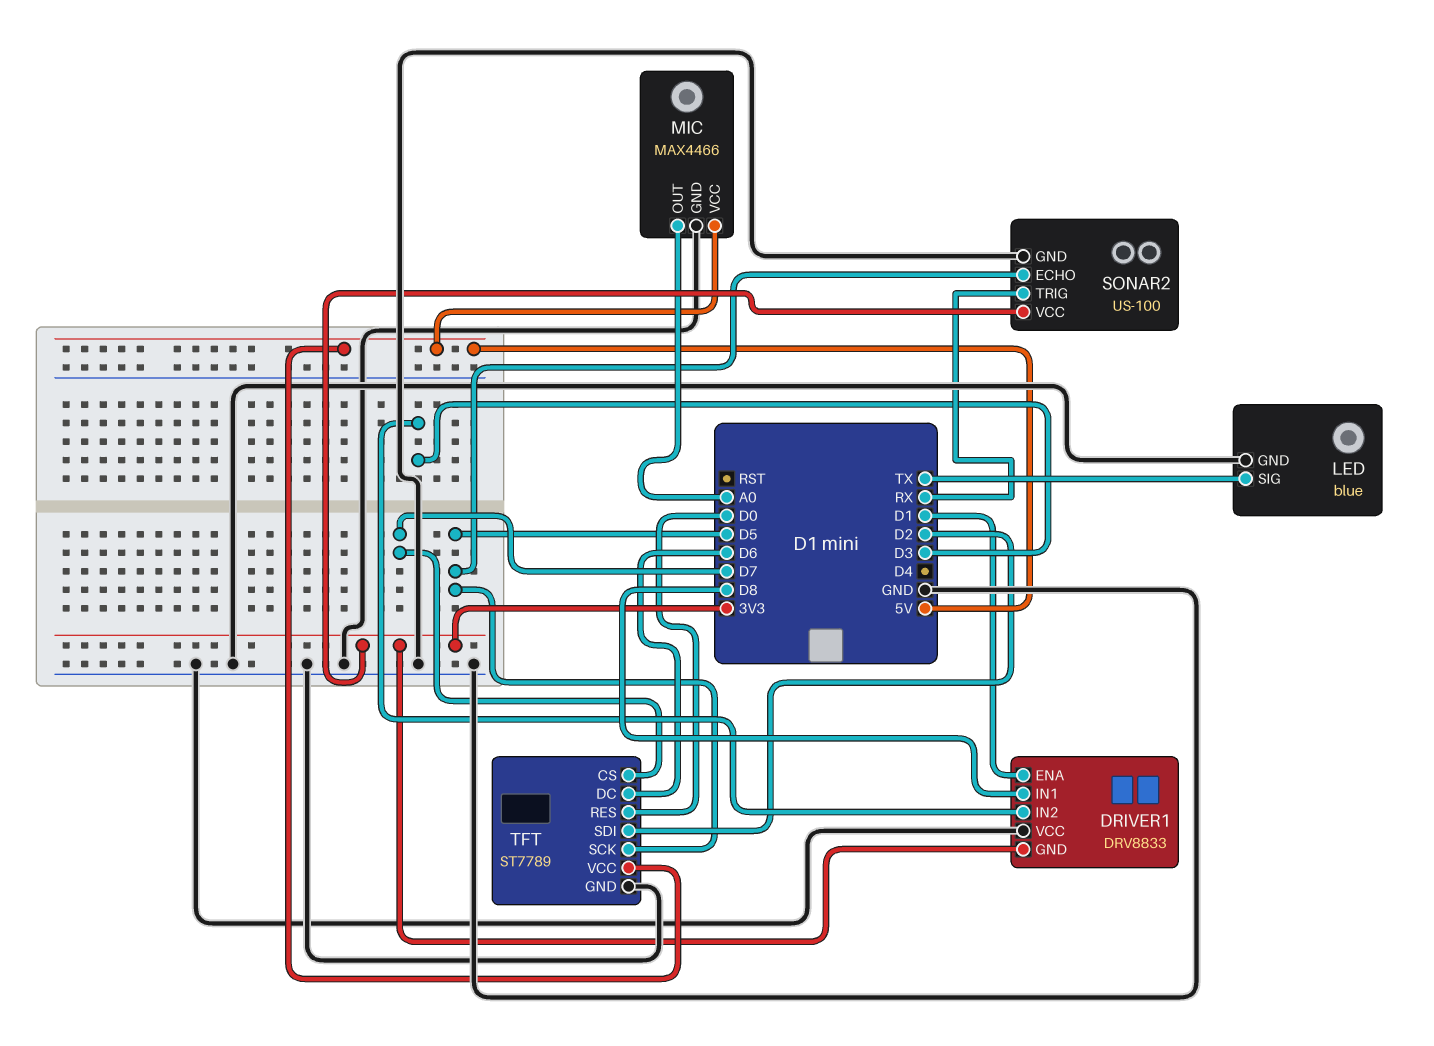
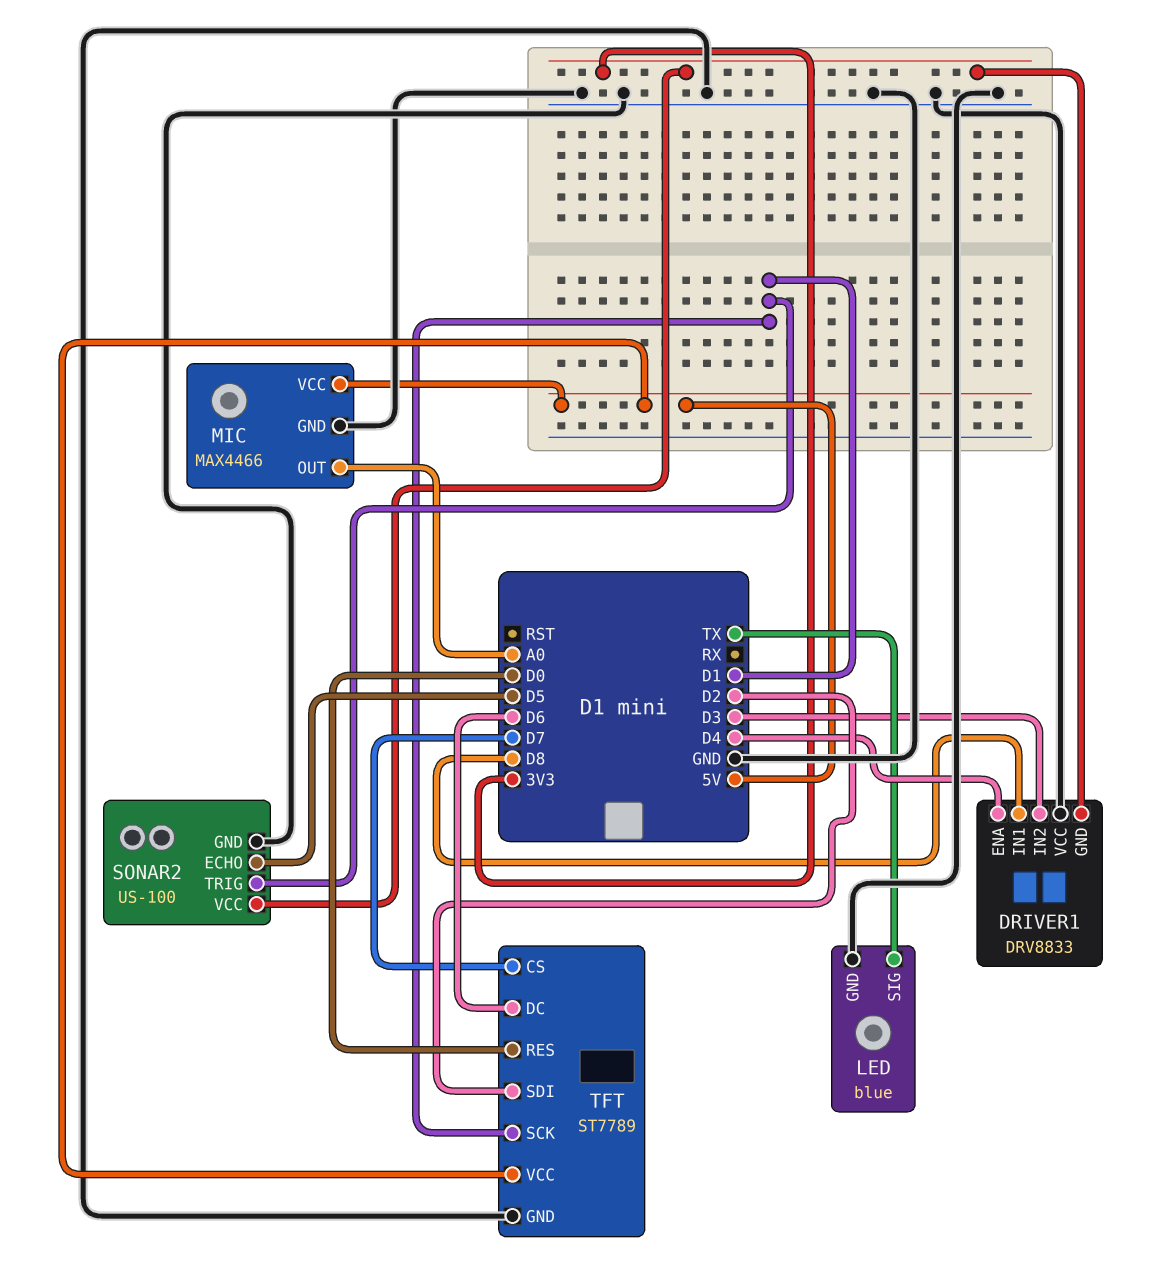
DRIVER1 pin ENA: D1 -> D4
SONAR2 pin TRIG: RX -> D1
TFT pin SCK: D5 -> D1

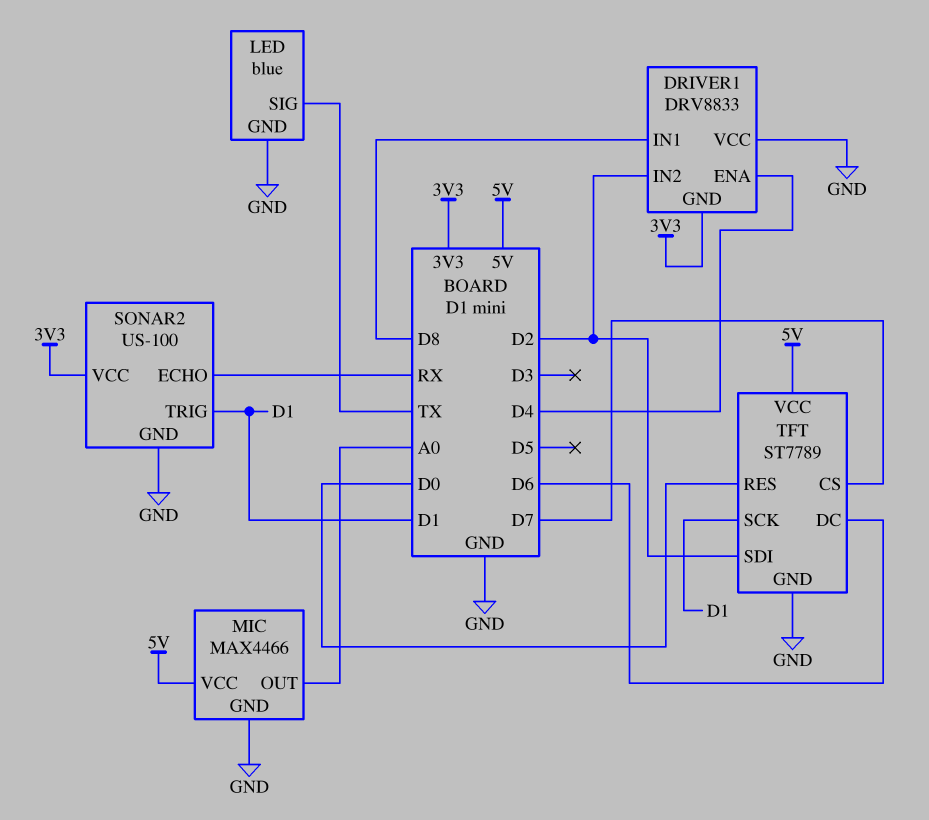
DRIVER1 pin IN2: D3 -> D2
SONAR2 pin ECHO: D5 -> RX

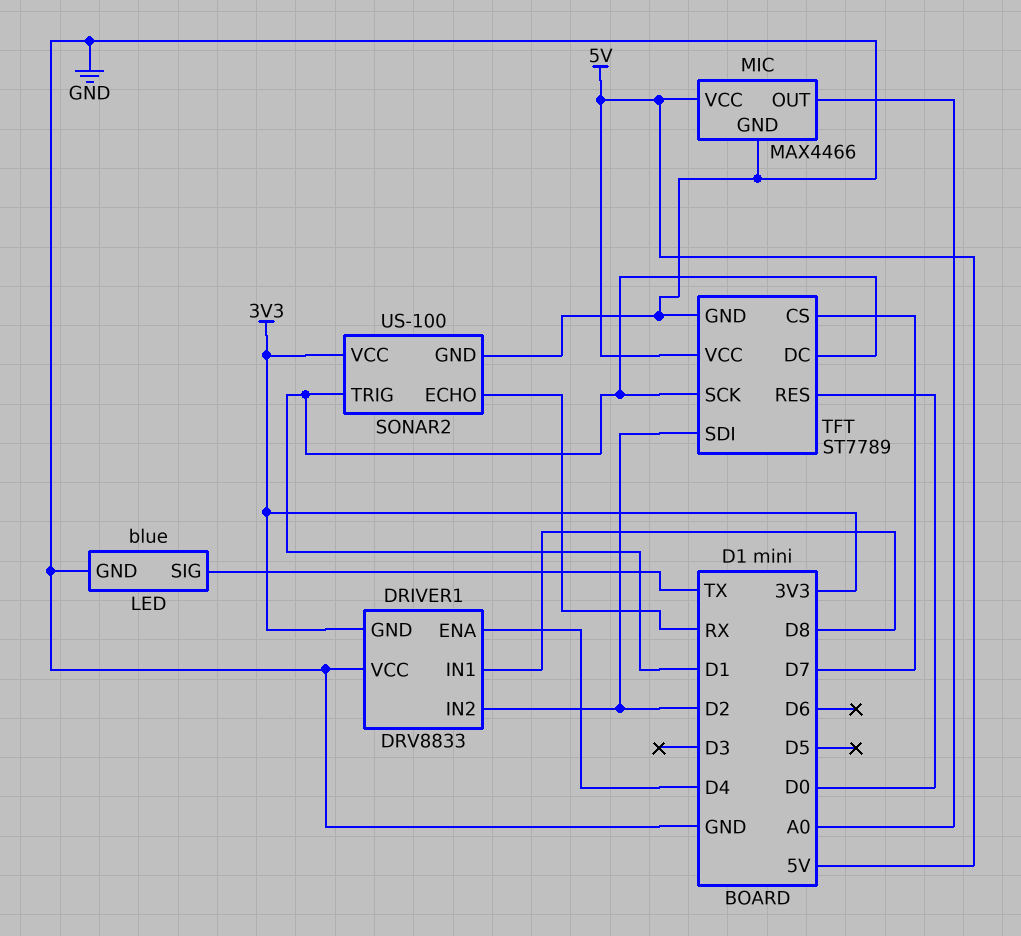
TFT pin DC: D6 -> D1

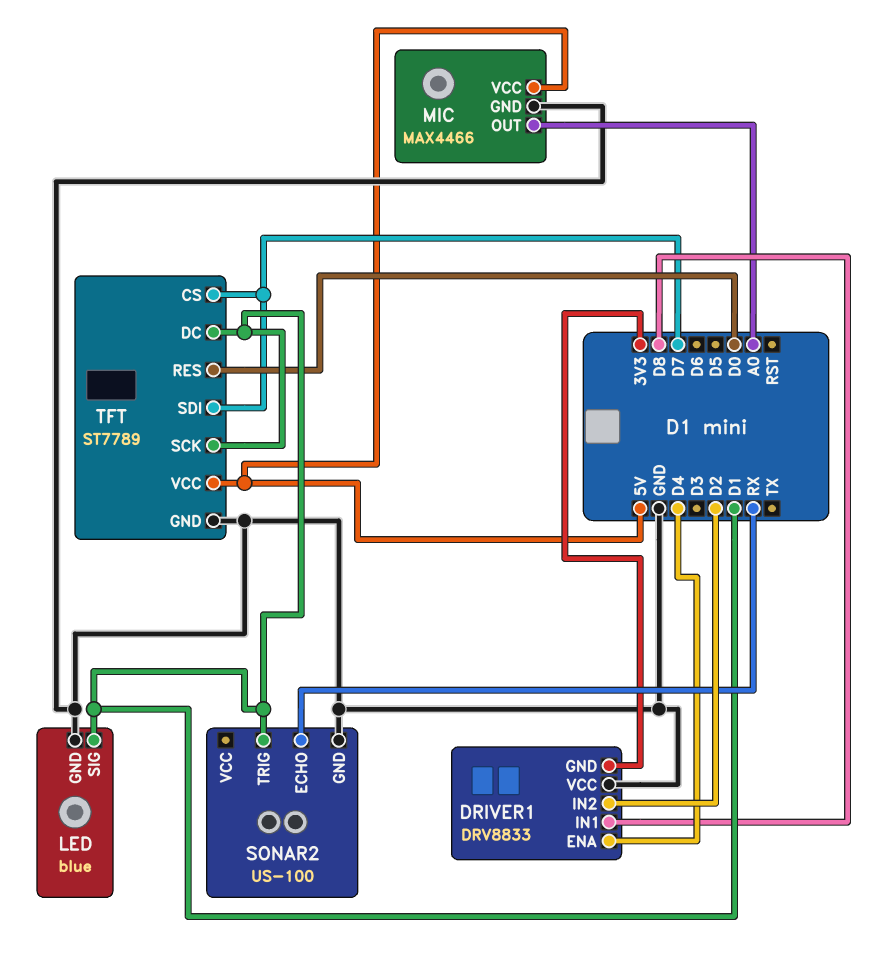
LED pin SIG: TX -> D1
SONAR2 pin VCC: 3V3 -> none
TFT pin SDI: D2 -> D7

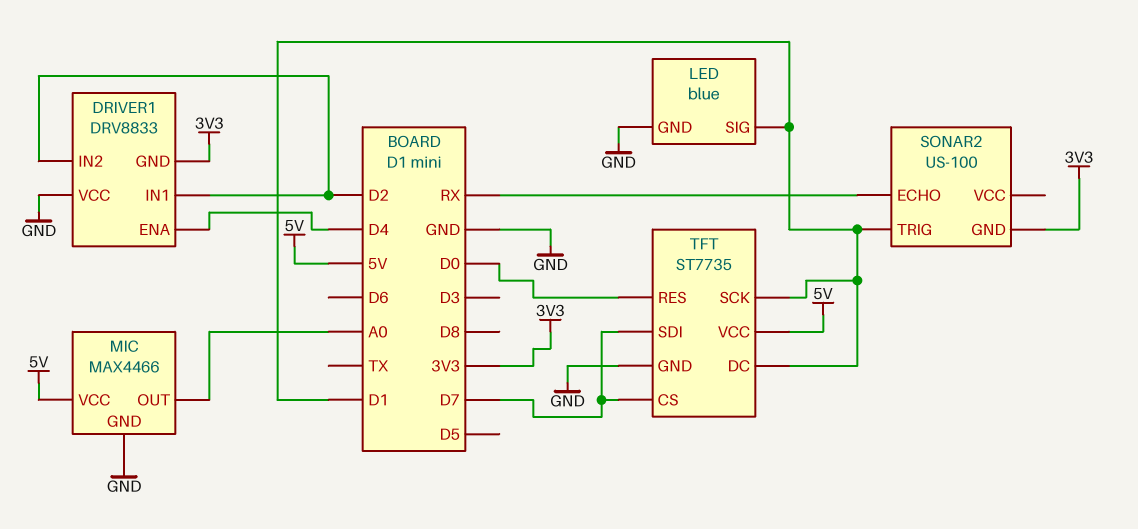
DRIVER1 pin IN1: D8 -> D2
SONAR2 pin GND: GND -> 3V3
TFT: ST7789 -> ST7735

